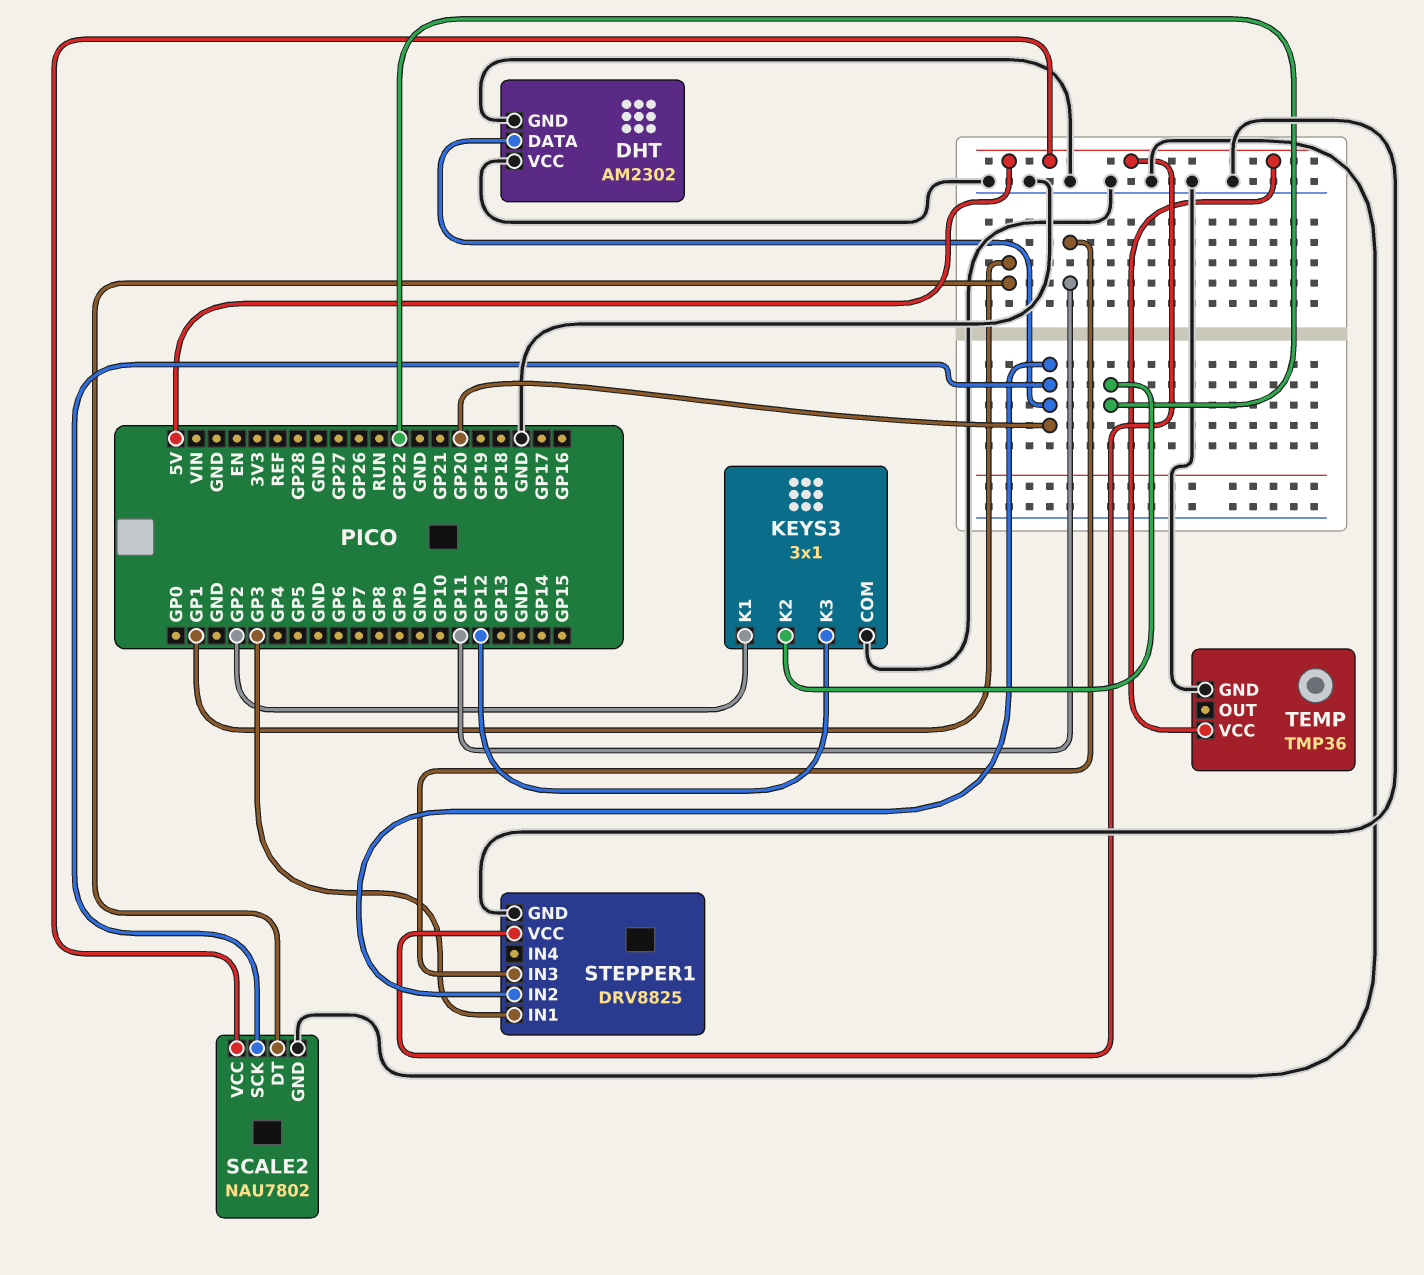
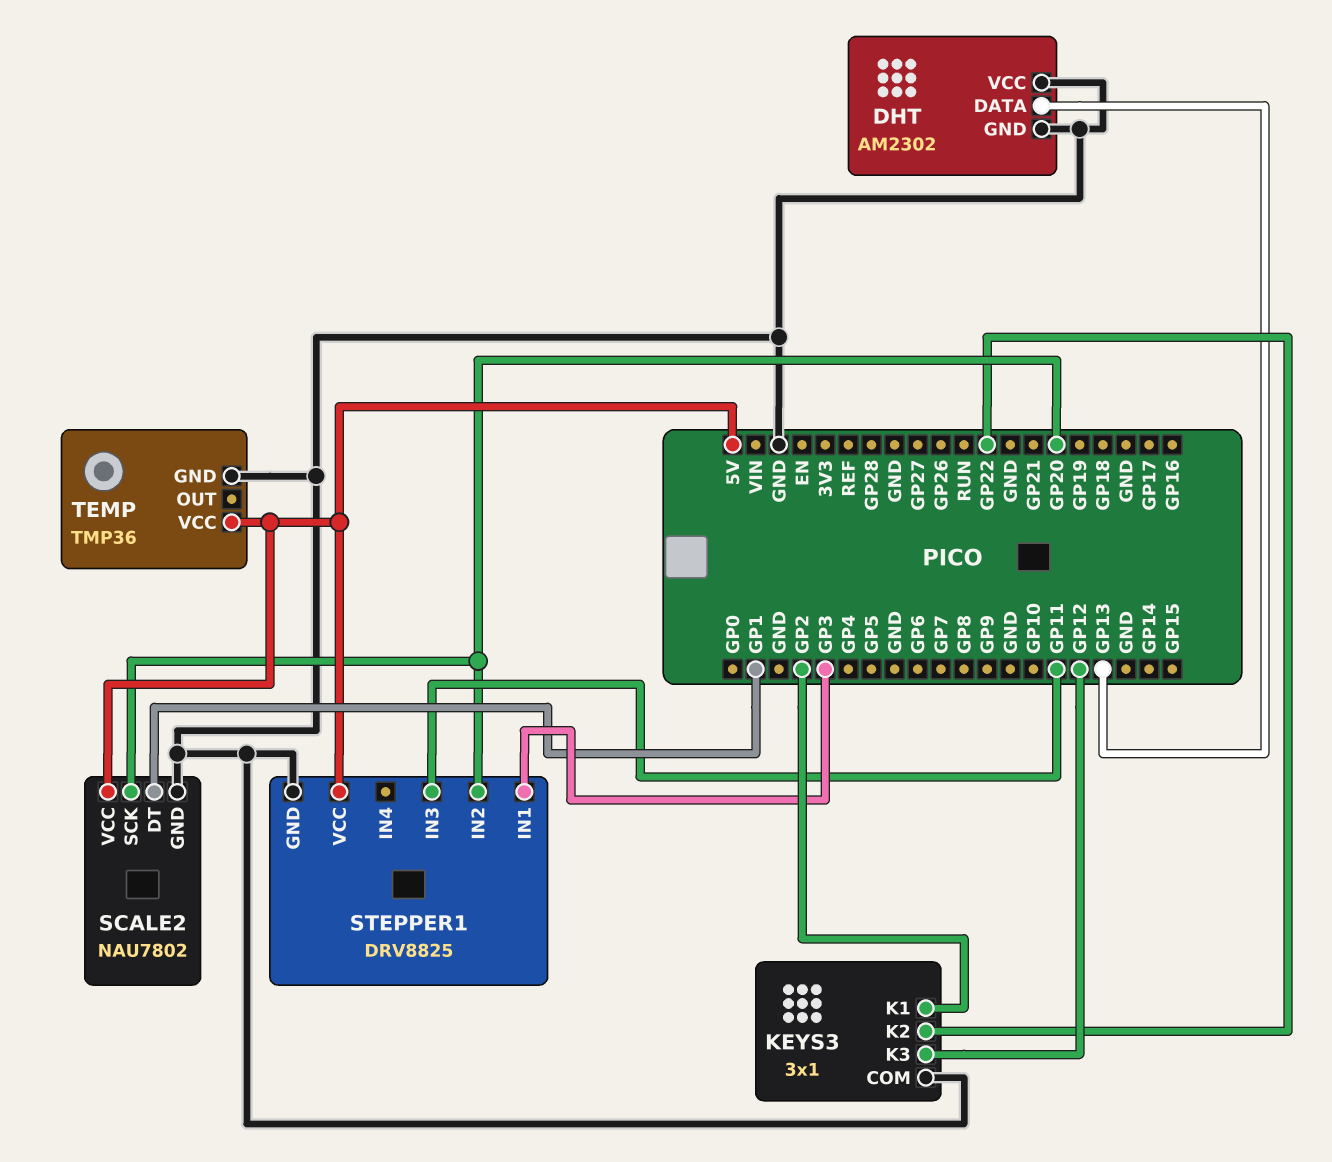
DHT pin DATA: GP20 -> GP13

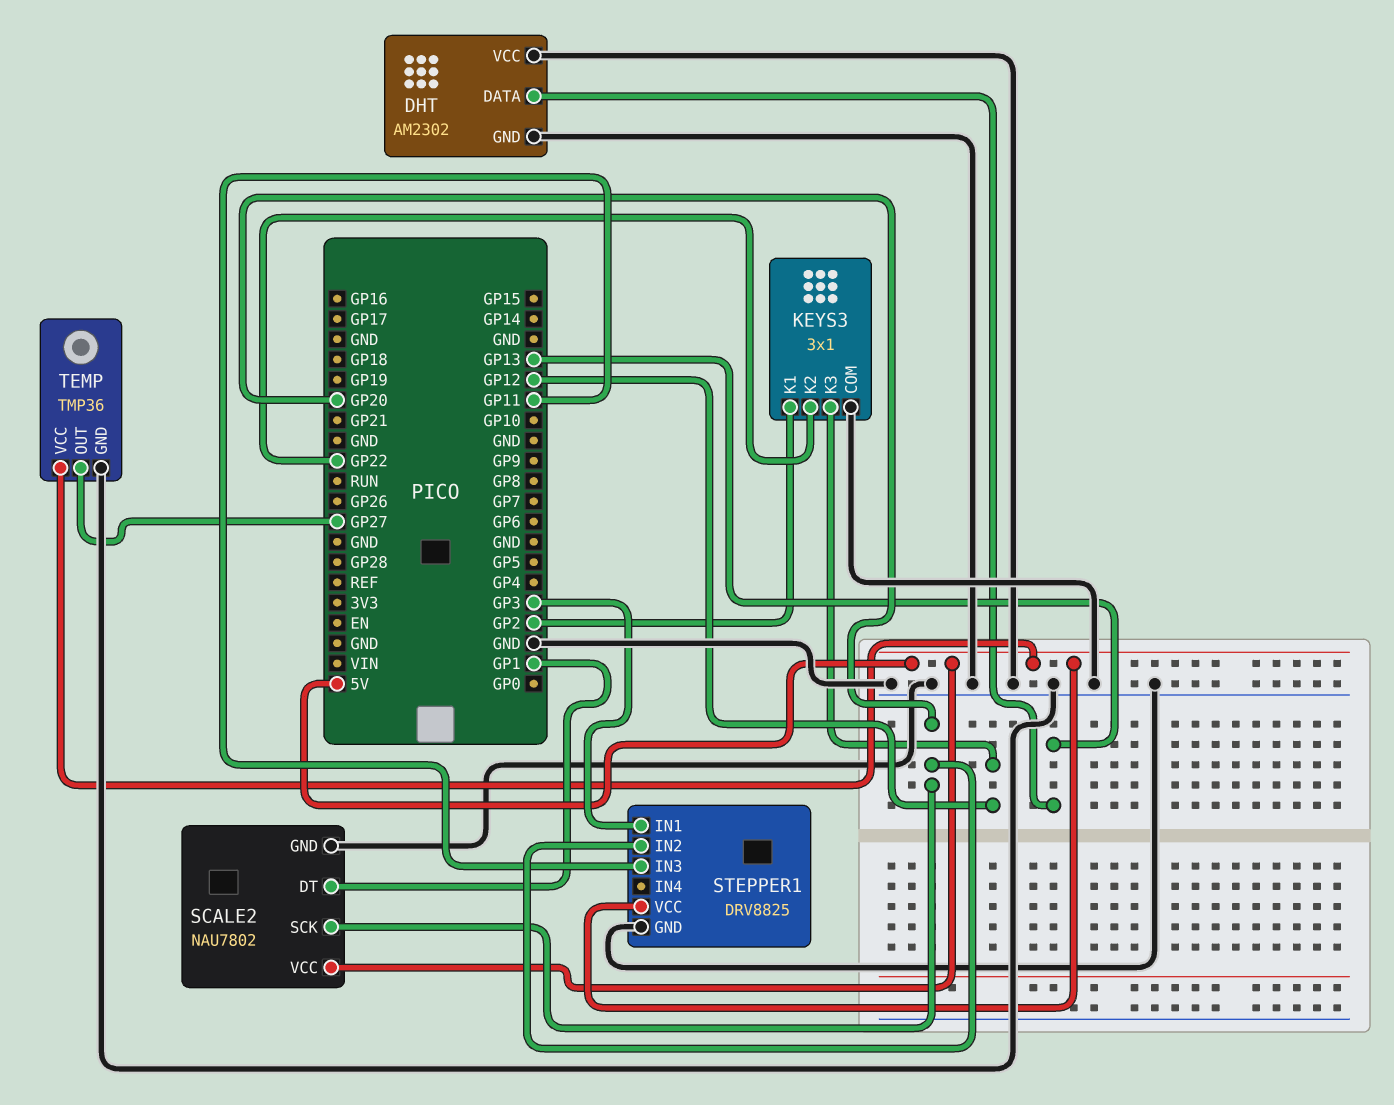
TEMP pin OUT: none -> GP27

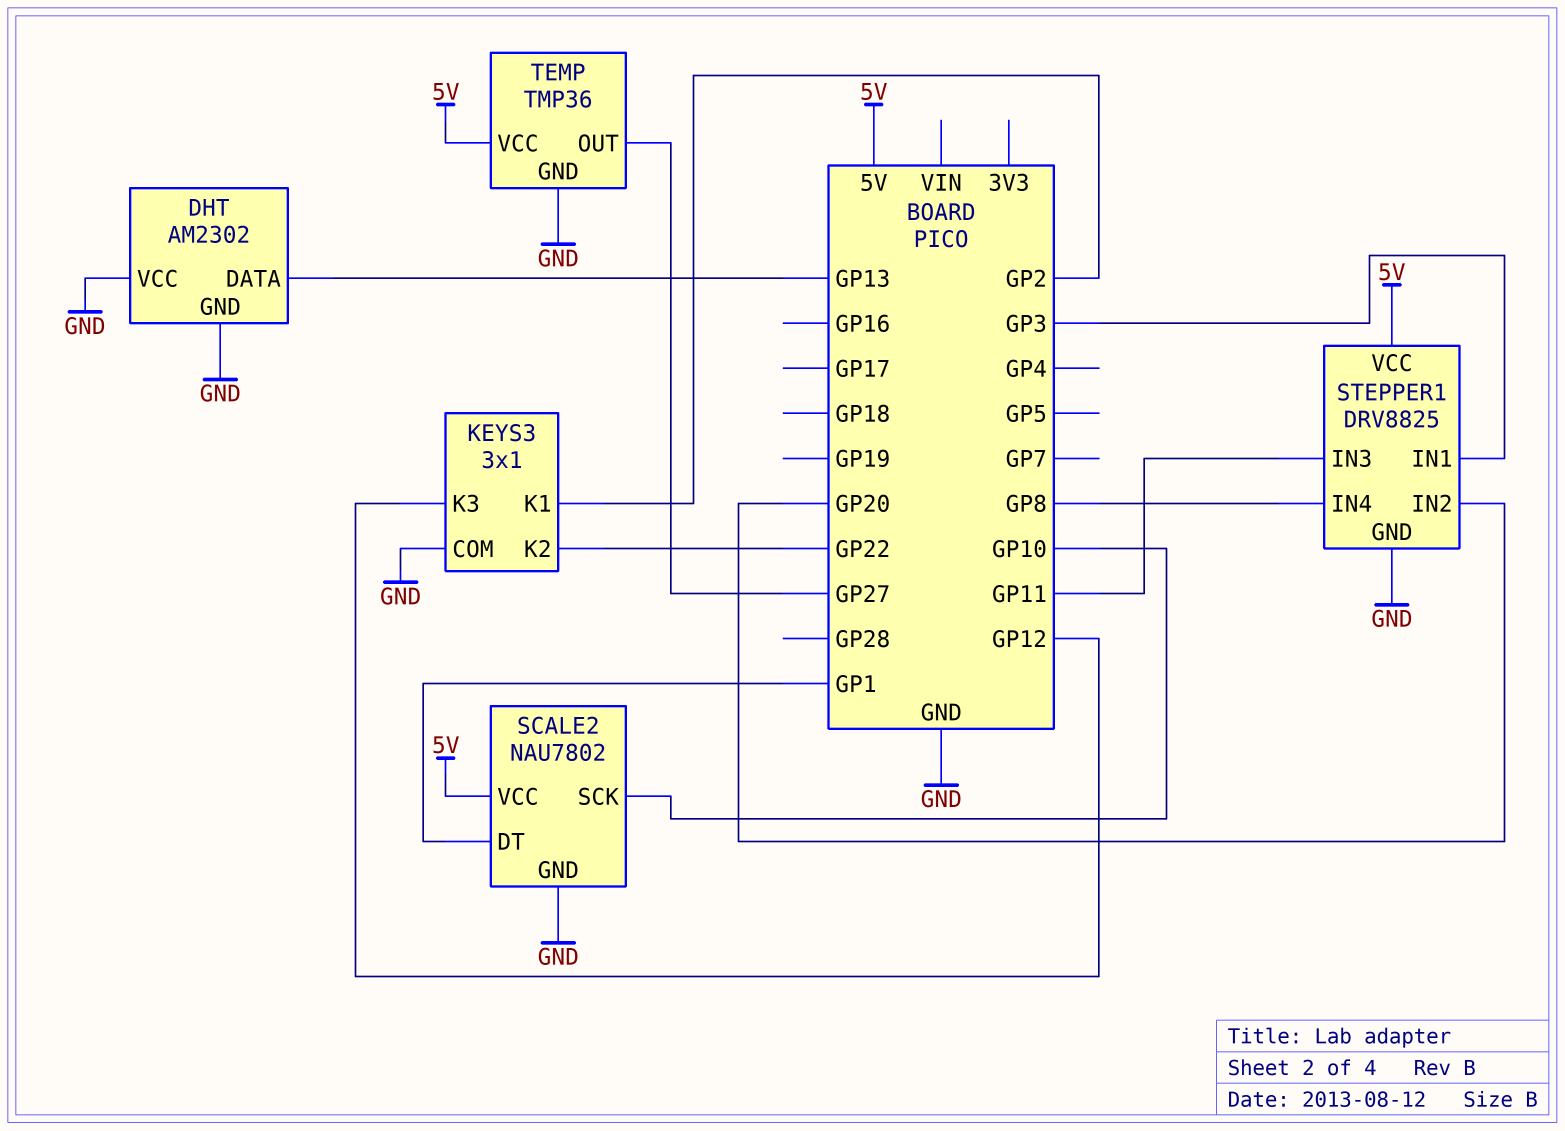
SCALE2 pin SCK: GP20 -> GP10
STEPPER1 pin IN4: none -> GP8

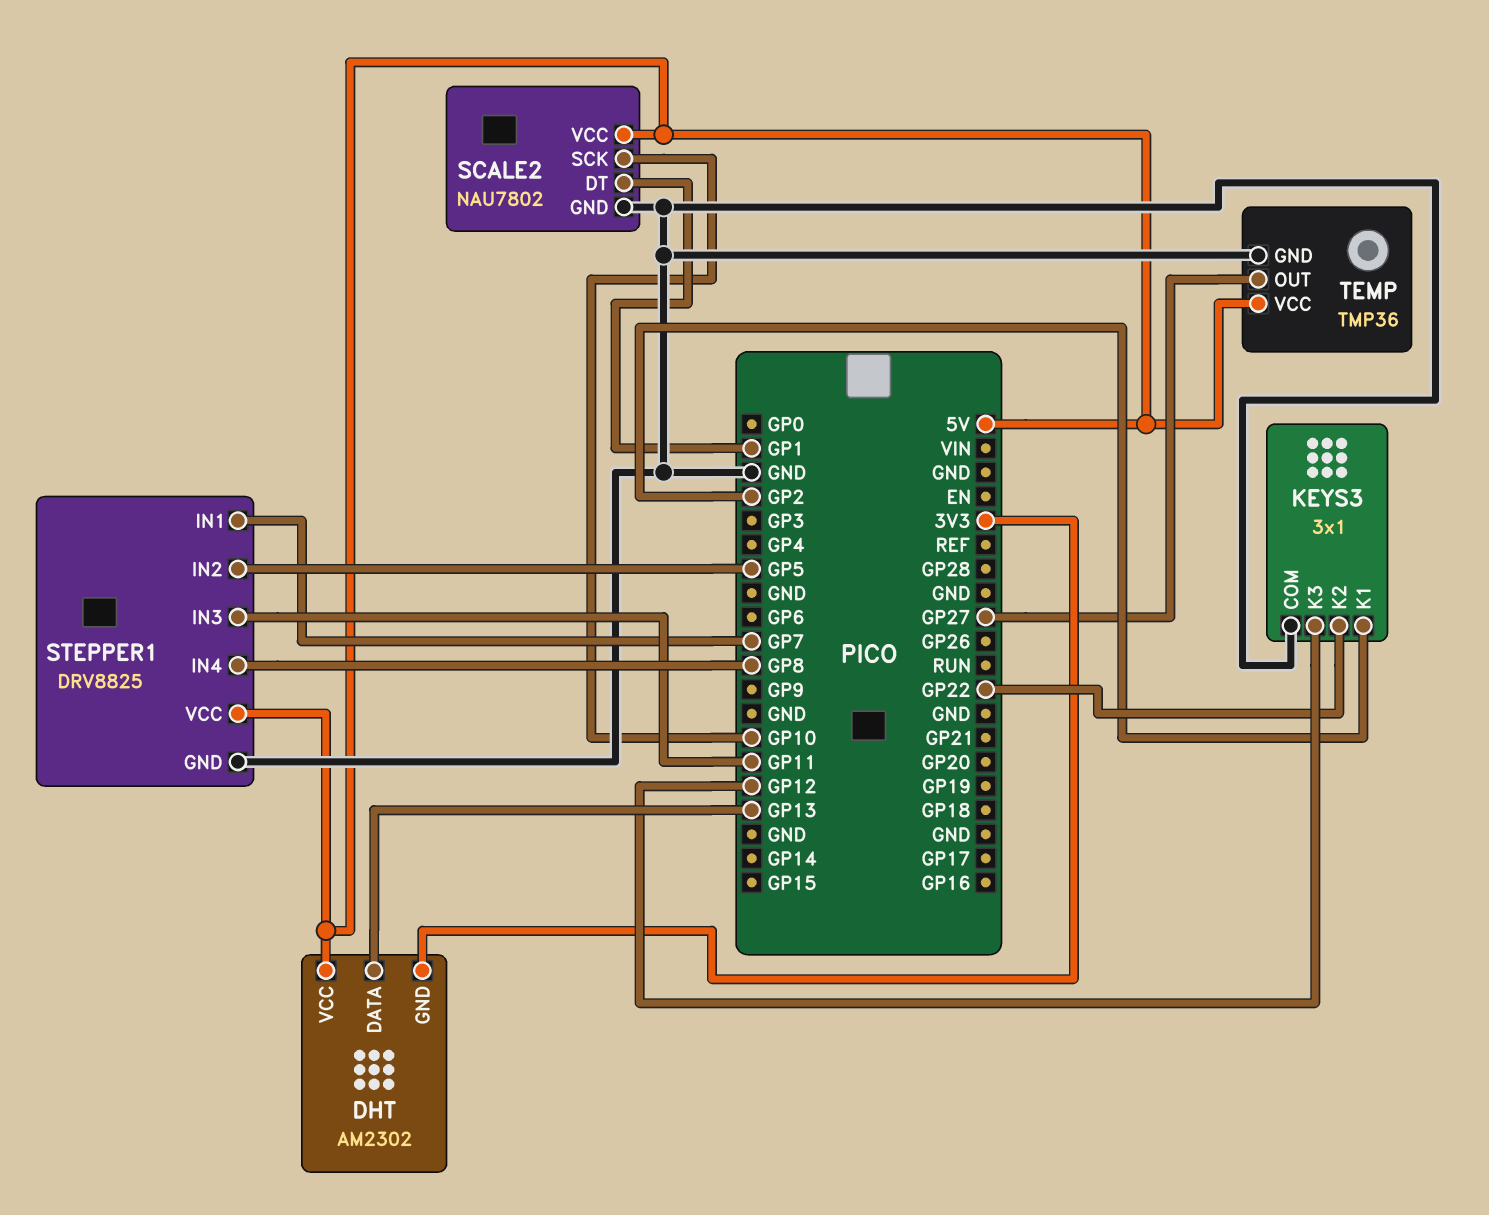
DHT pin GND: GND -> 3V3
DHT pin VCC: GND -> 5V
STEPPER1 pin IN1: GP3 -> GP7
STEPPER1 pin IN2: GP20 -> GP5

